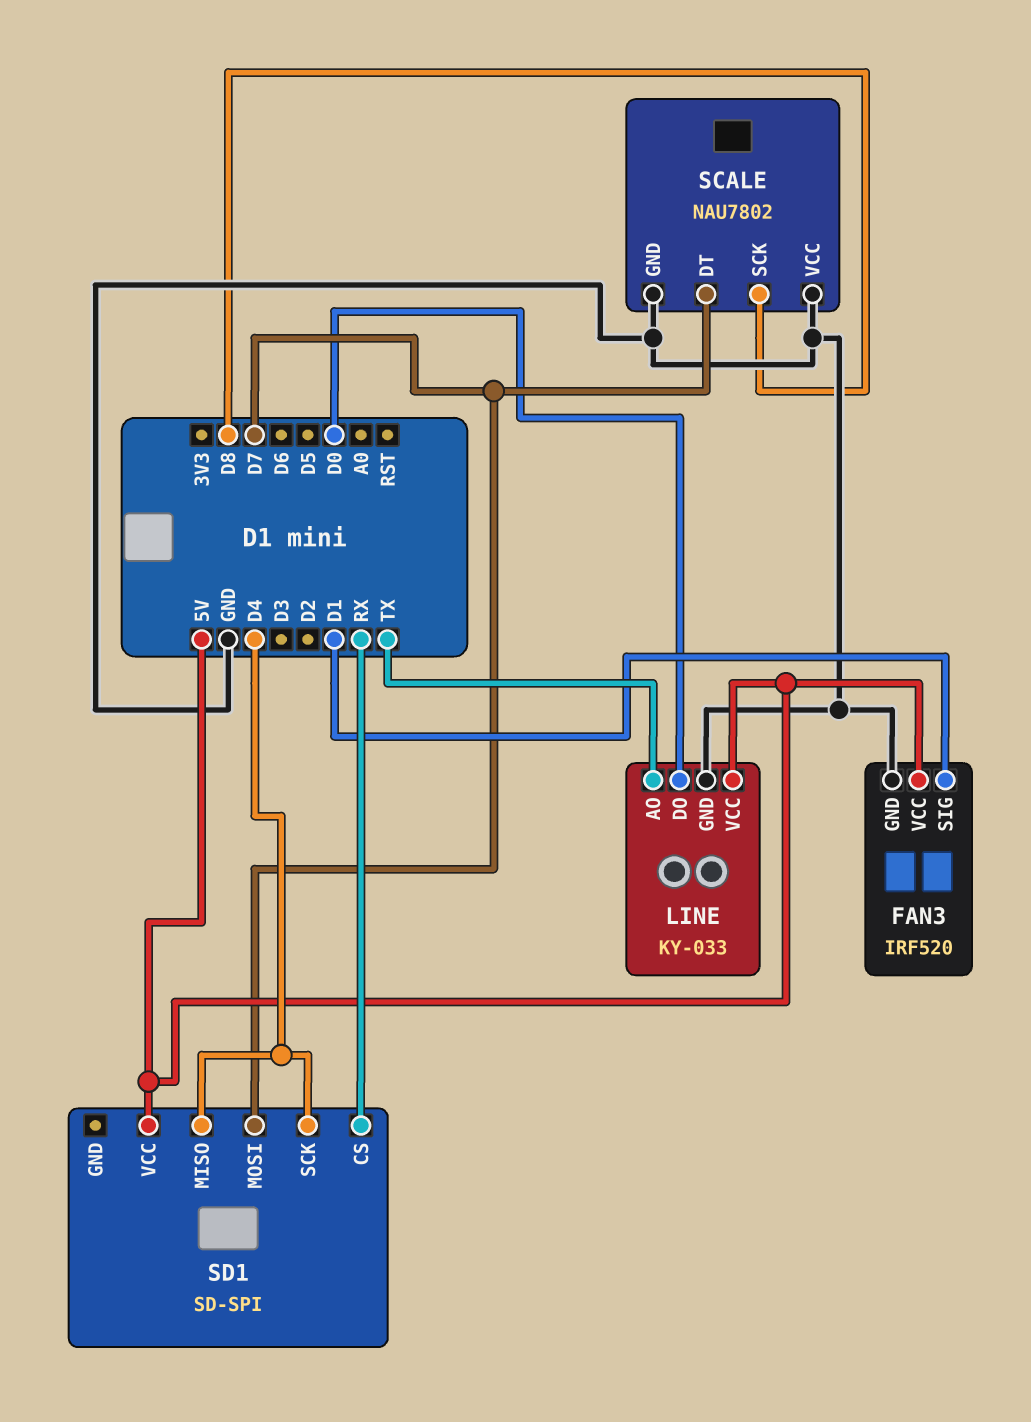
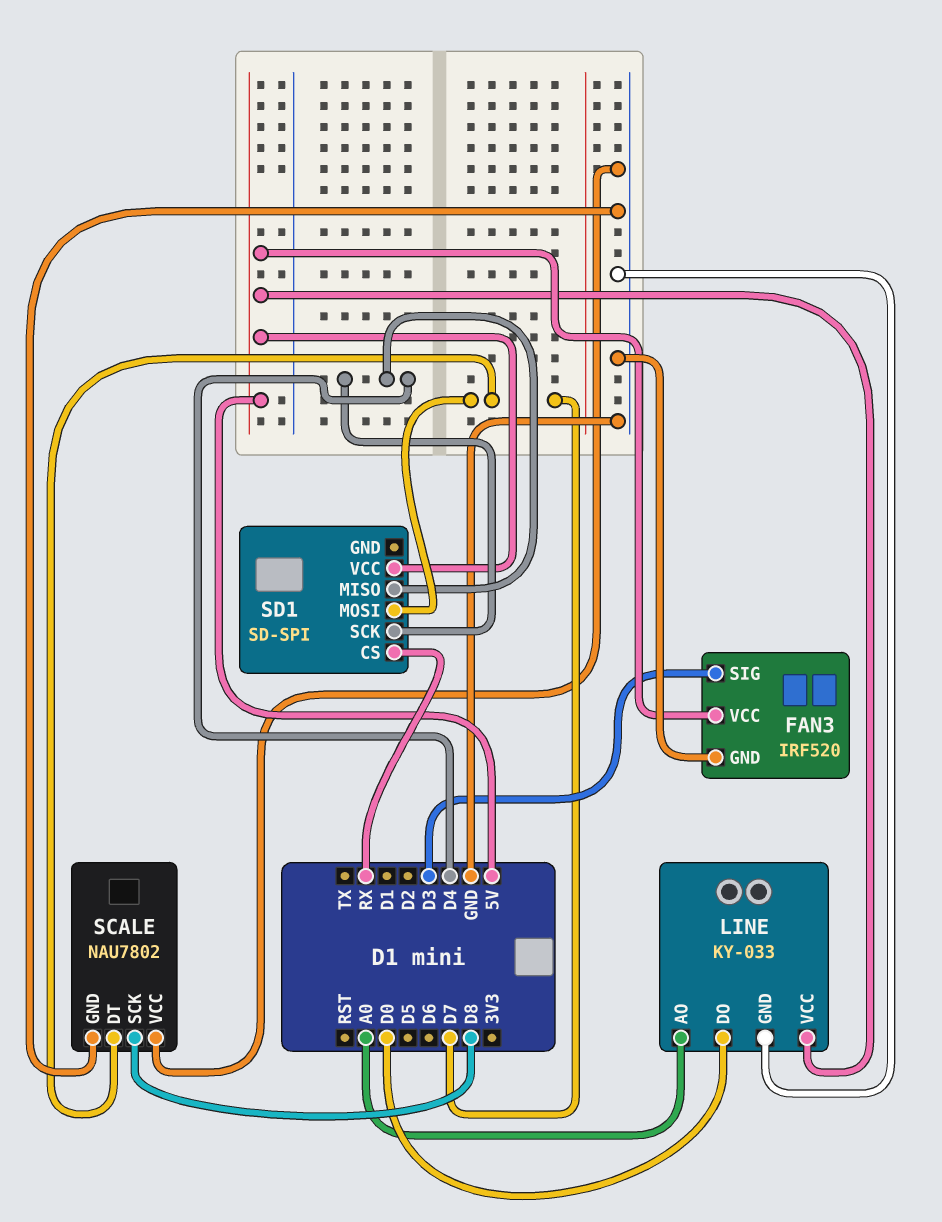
FAN3 pin SIG: D1 -> D3
LINE pin AO: TX -> A0

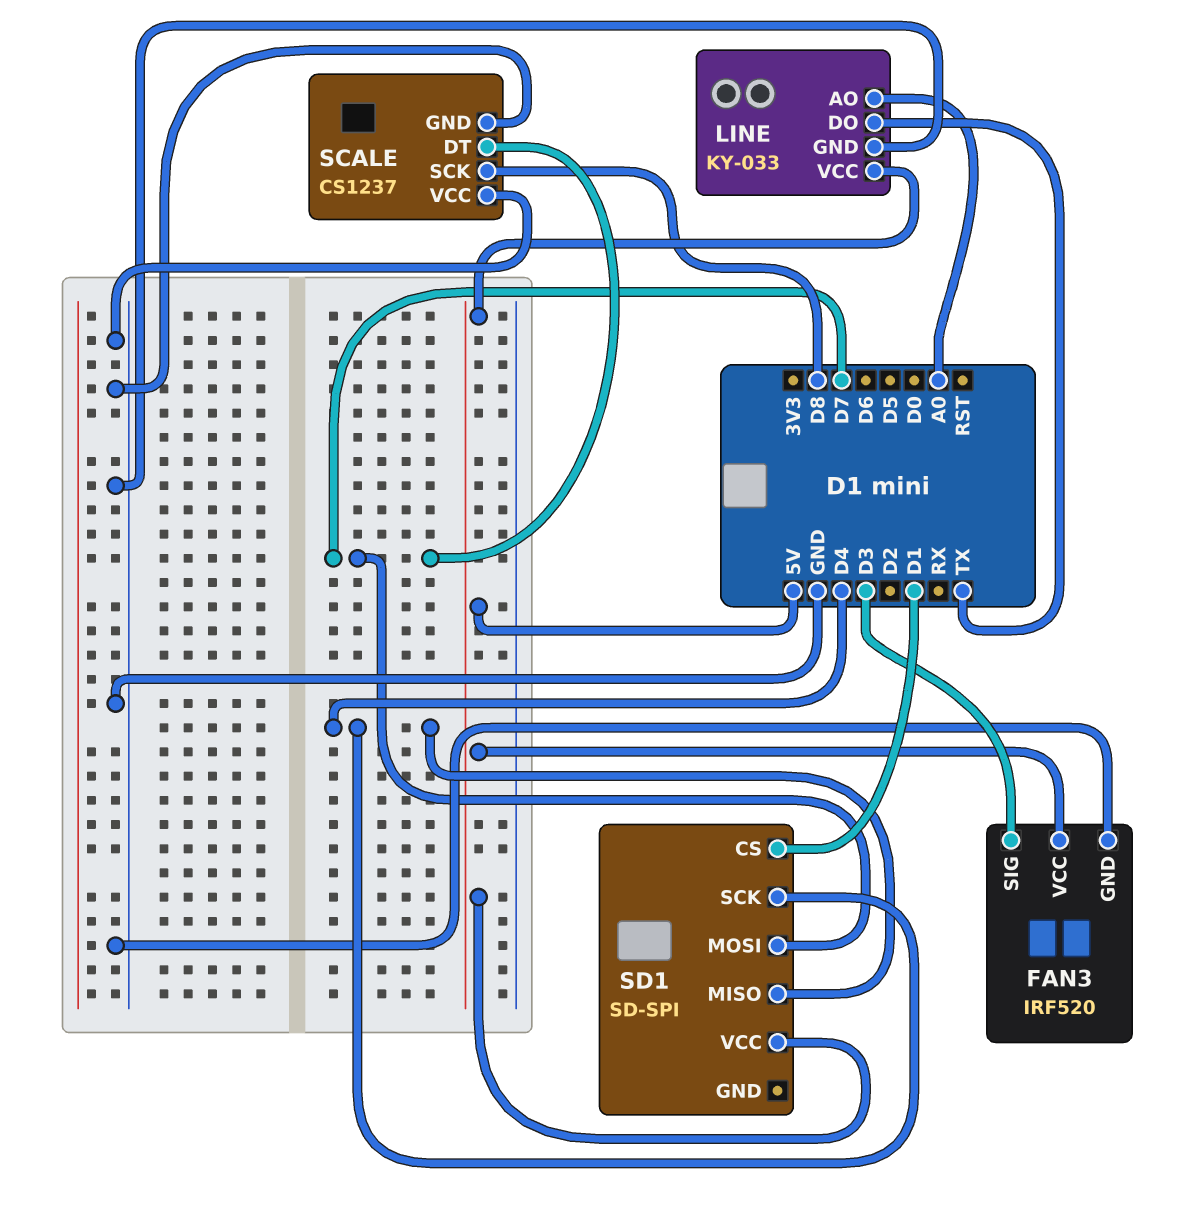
LINE pin DO: D0 -> TX
SCALE: NAU7802 -> CS1237
SD1 pin CS: RX -> D1

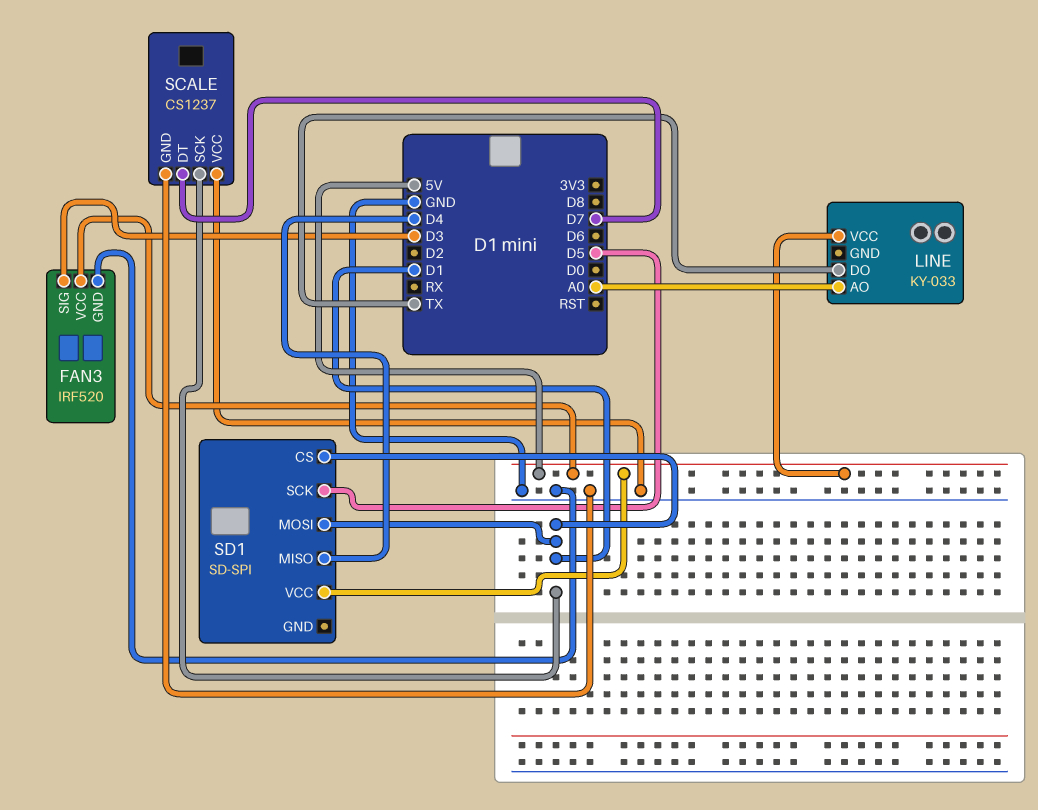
LINE pin GND: GND -> none
SCALE pin SCK: D8 -> D1
SD1 pin MOSI: D7 -> D1
SD1 pin SCK: D4 -> D5

